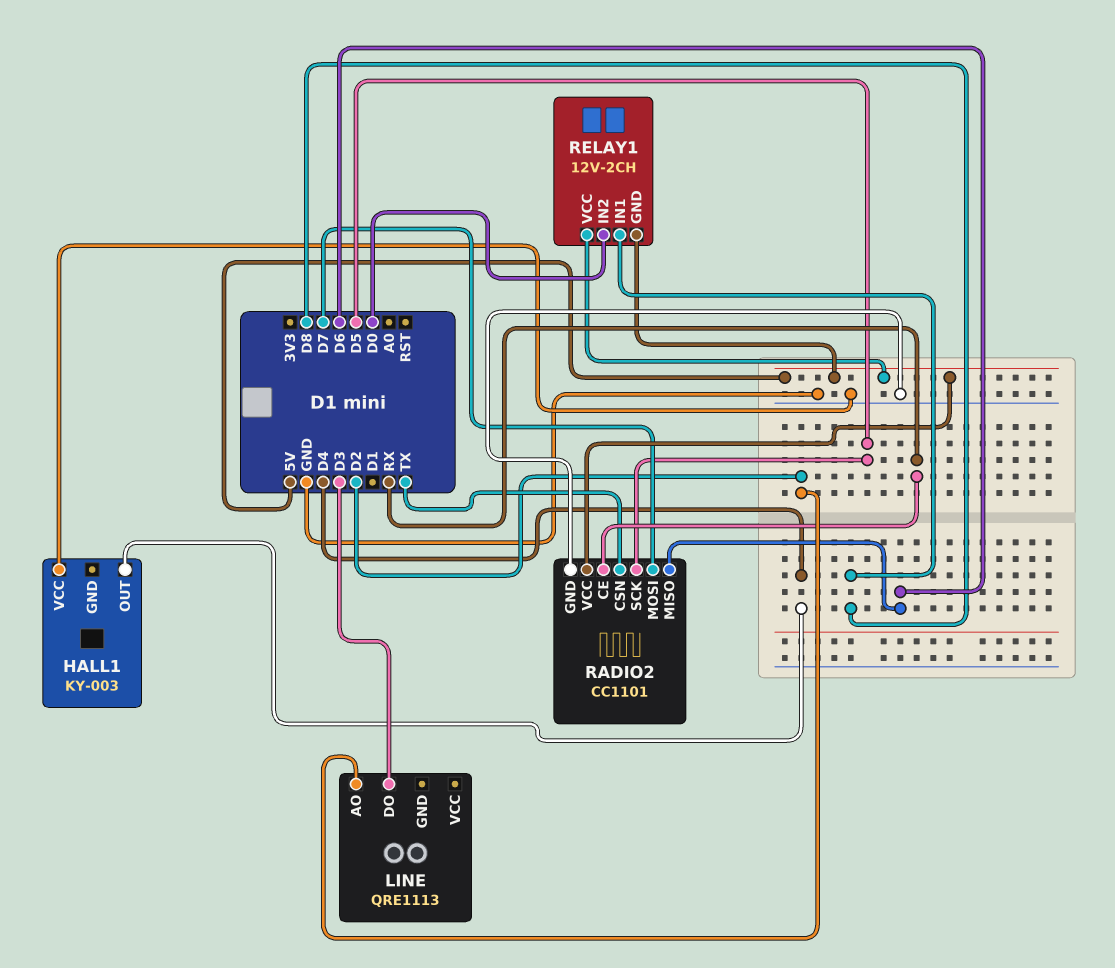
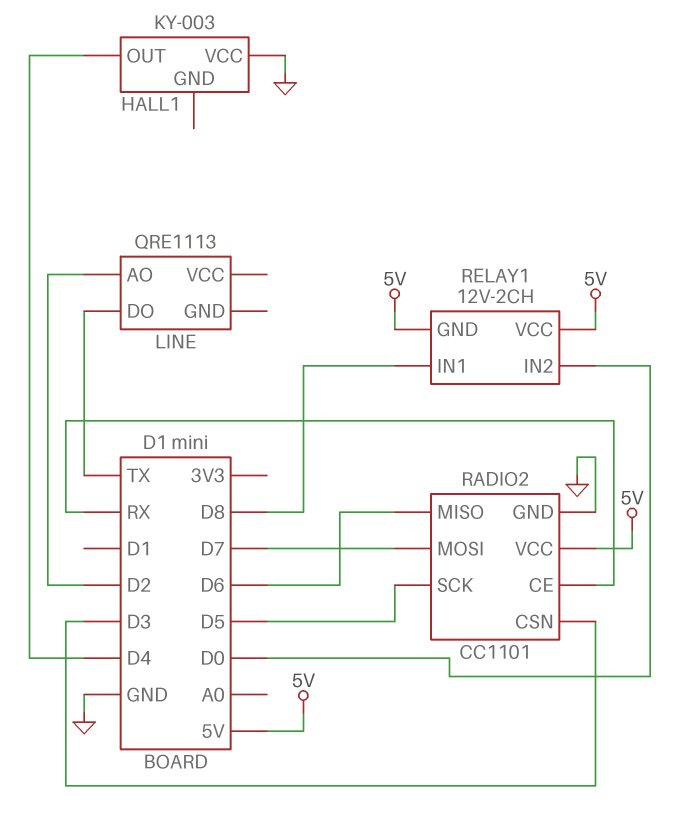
LINE pin DO: D3 -> TX
RADIO2 pin CSN: TX -> D3

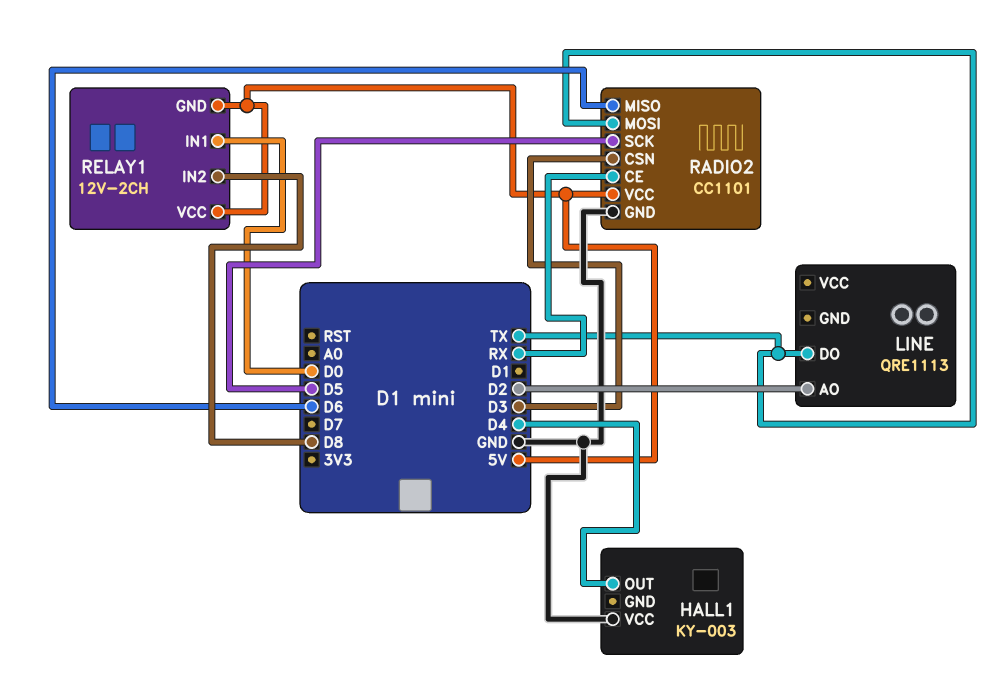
RADIO2 pin MOSI: D7 -> TX
RELAY1 pin IN1: D8 -> D0
RELAY1 pin IN2: D0 -> D8

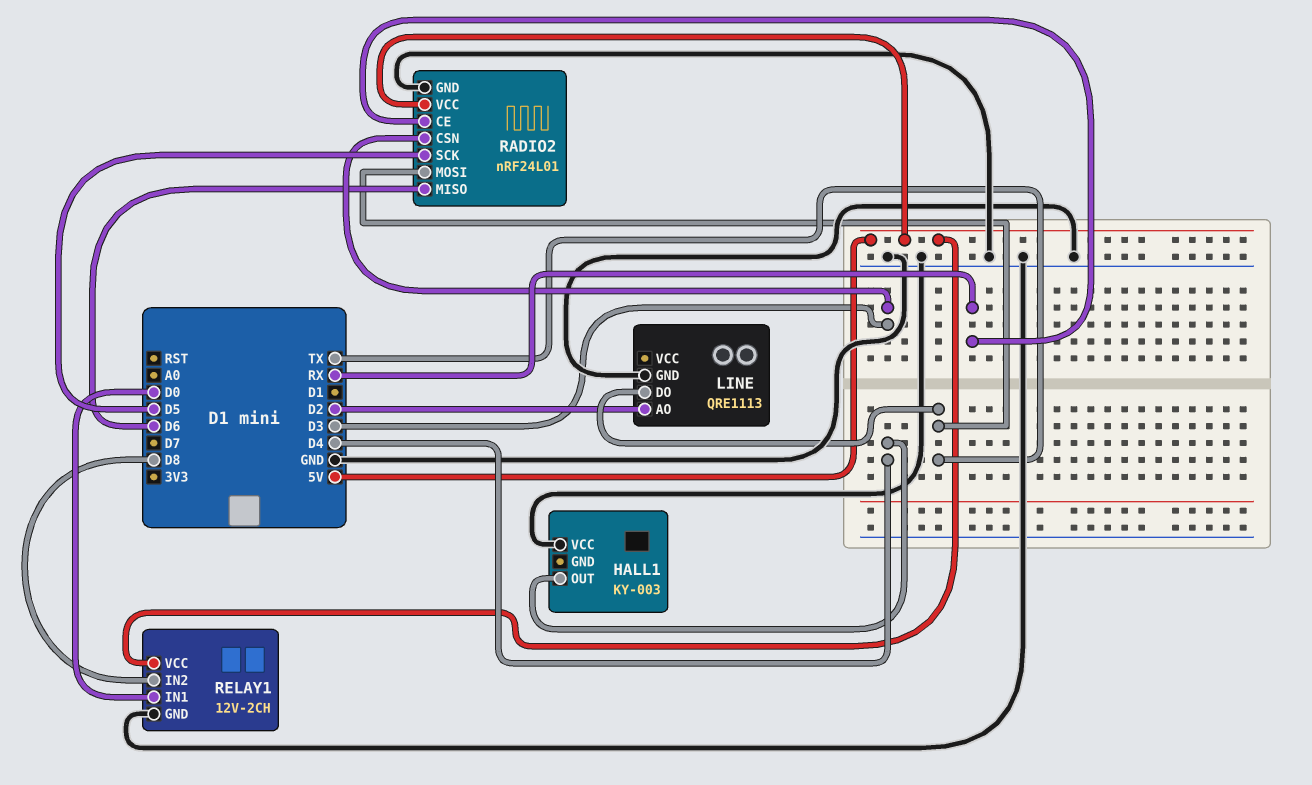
LINE pin GND: none -> GND
RADIO2: CC1101 -> nRF24L01
RELAY1 pin GND: 5V -> GND

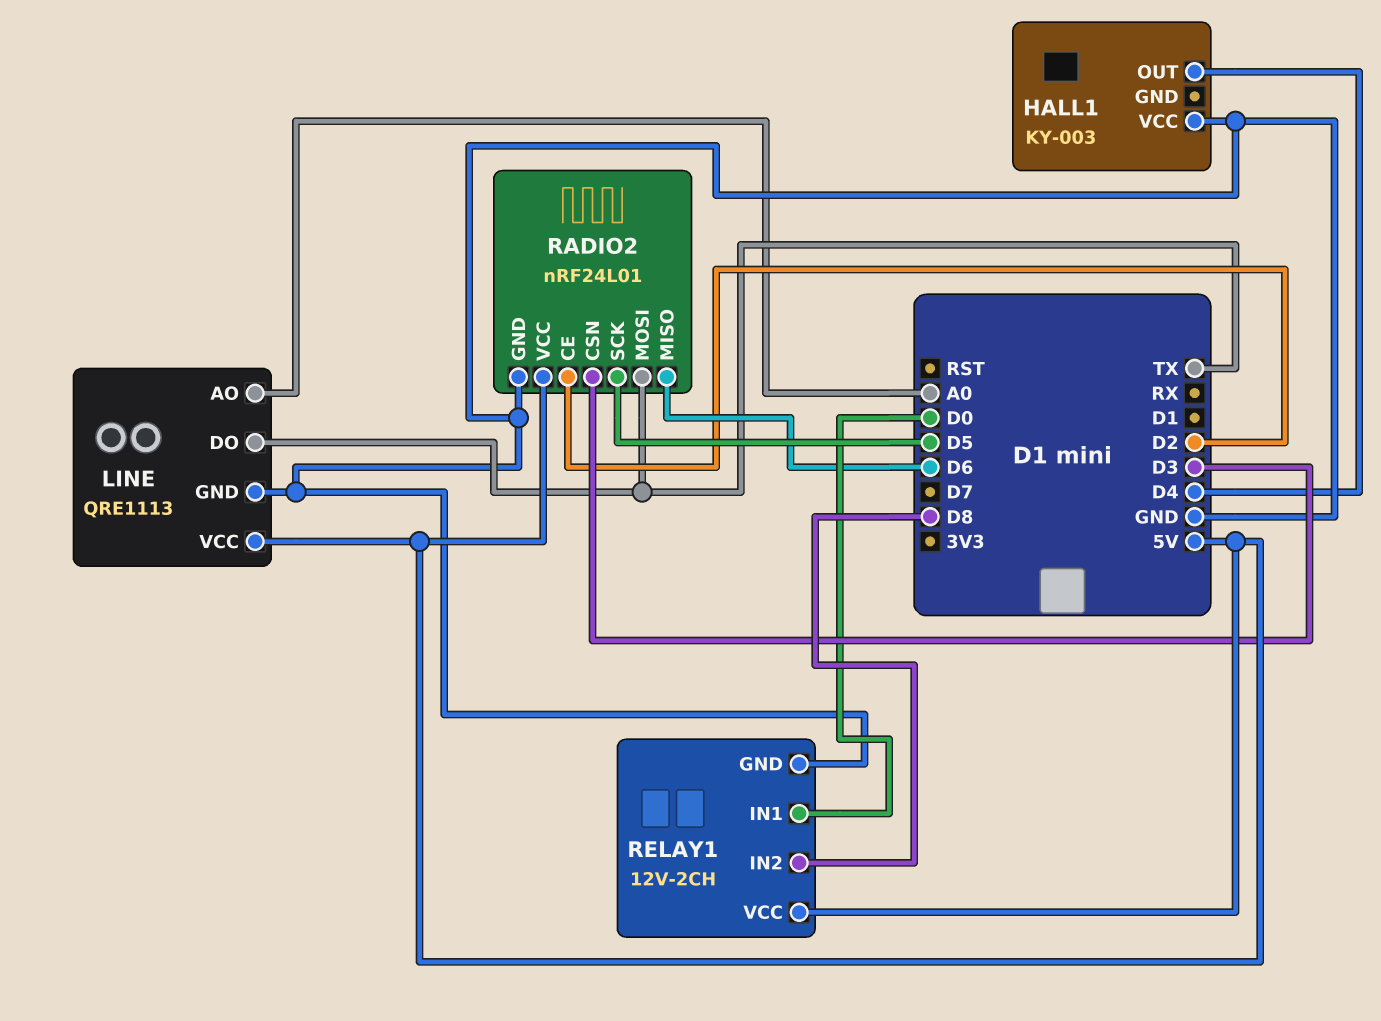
LINE pin AO: D2 -> A0
LINE pin VCC: none -> 5V
RADIO2 pin CE: RX -> D2

